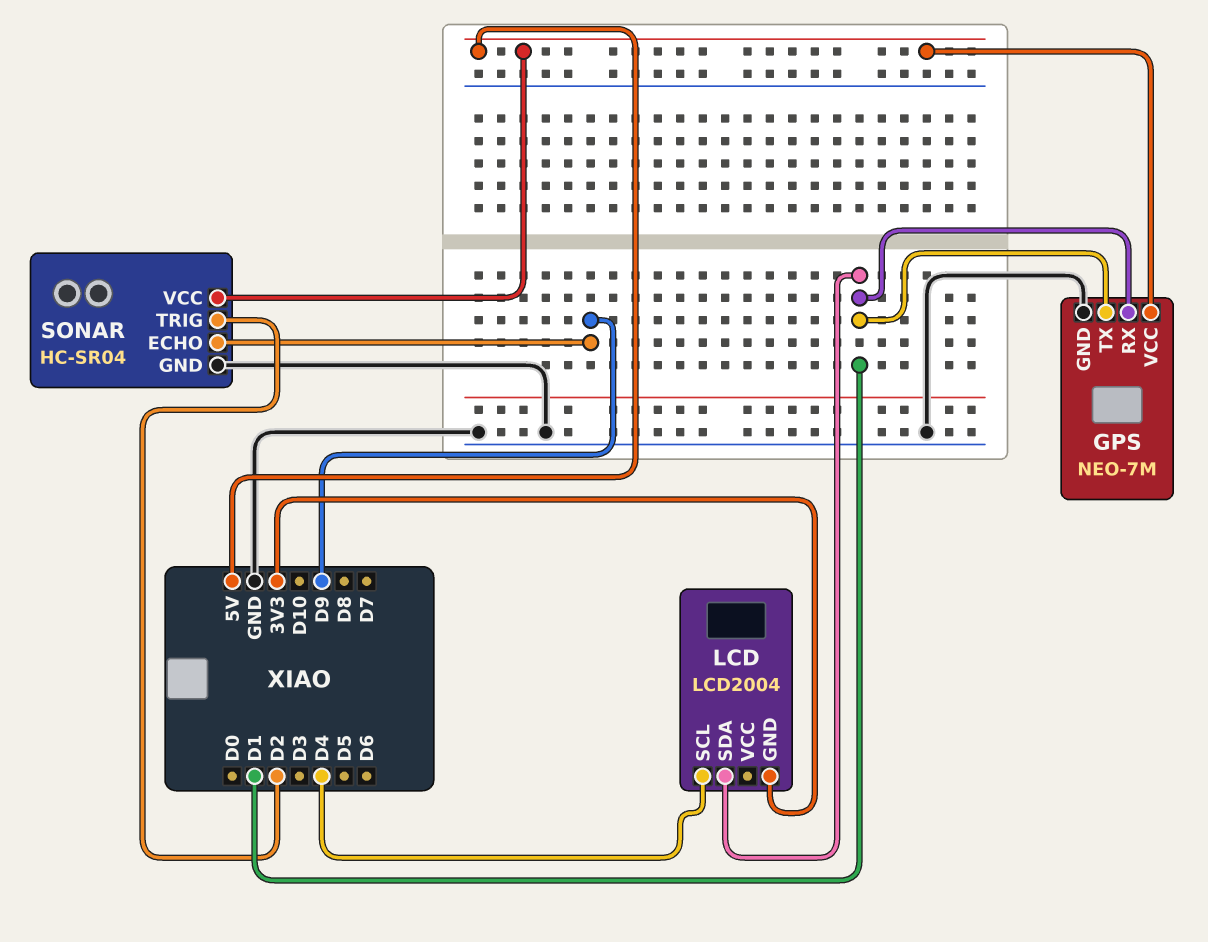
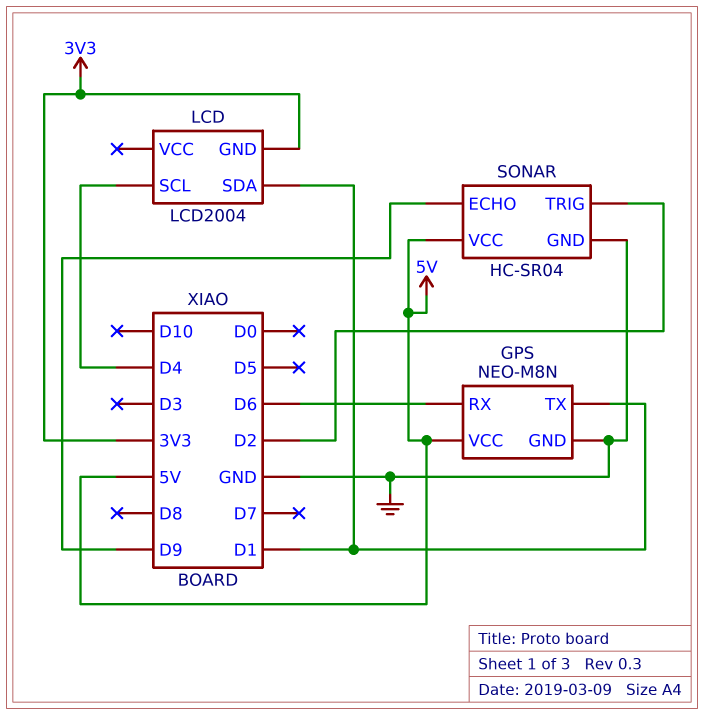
GPS: NEO-7M -> NEO-M8N
GPS pin RX: D1 -> D6

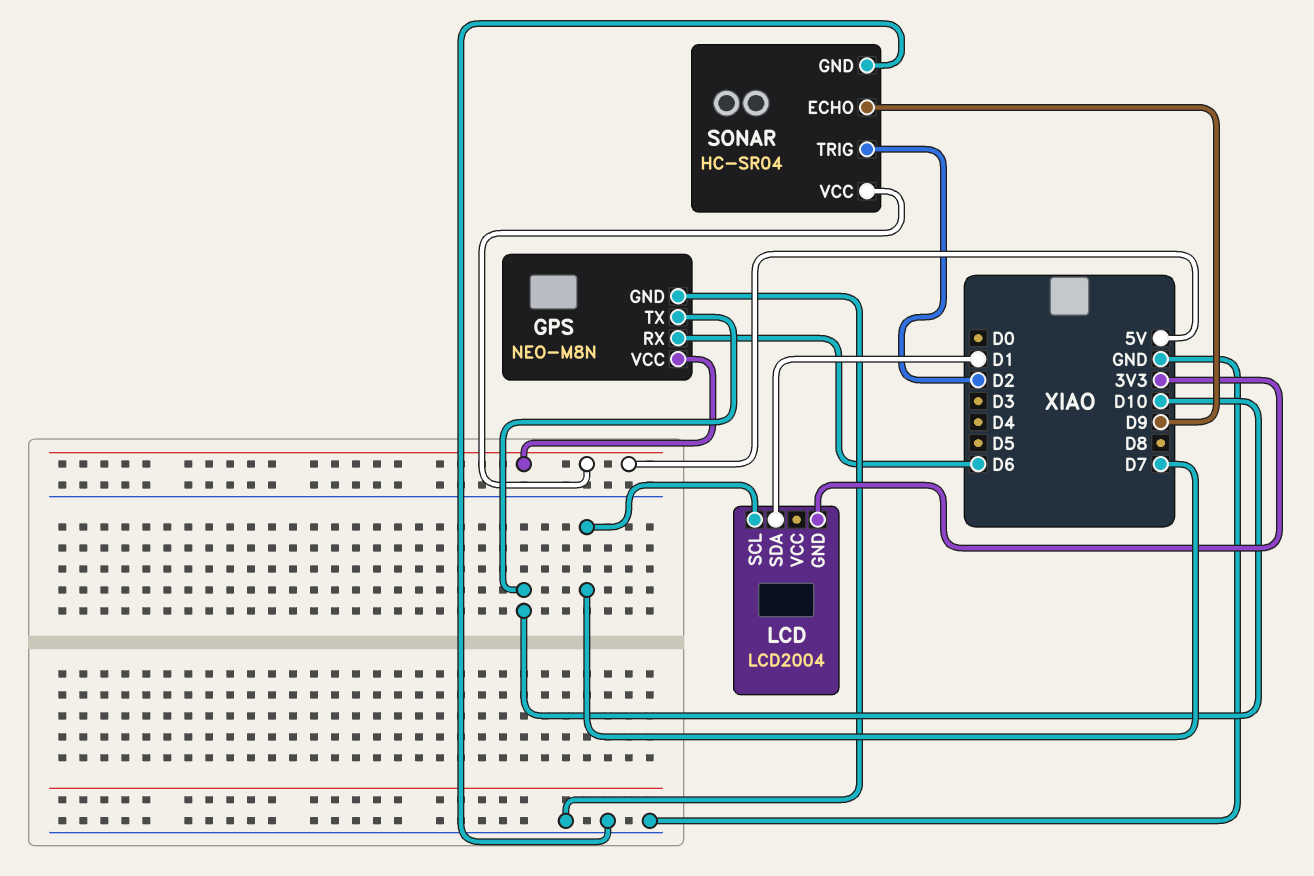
GPS pin TX: D1 -> D10
LCD pin SCL: D4 -> D7

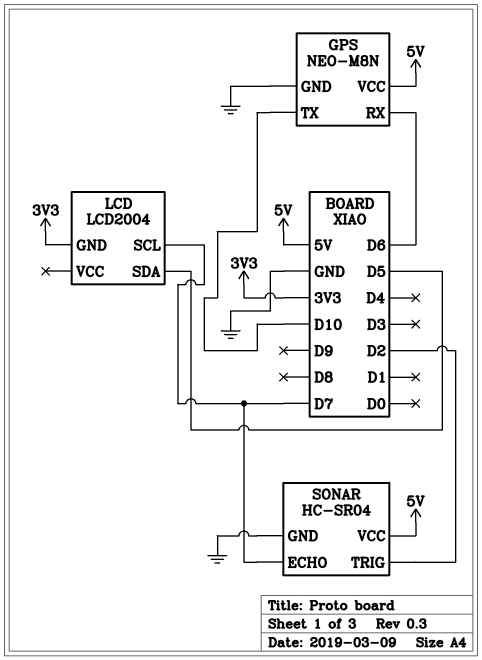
LCD pin SDA: D1 -> D5
SONAR pin ECHO: D9 -> D7

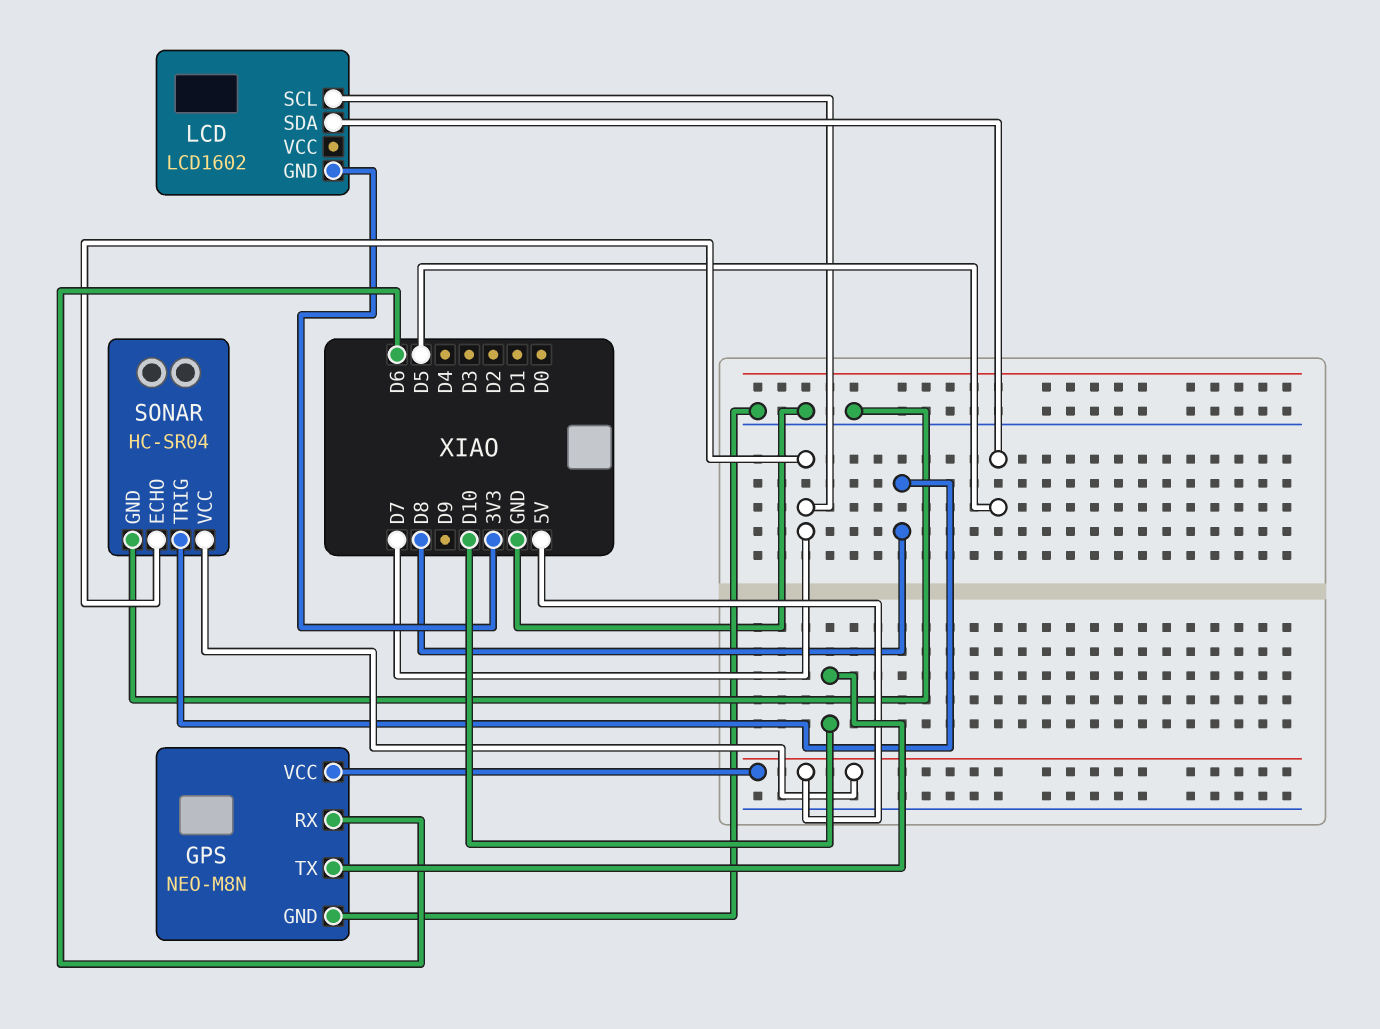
LCD: LCD2004 -> LCD1602
SONAR pin TRIG: D2 -> D8

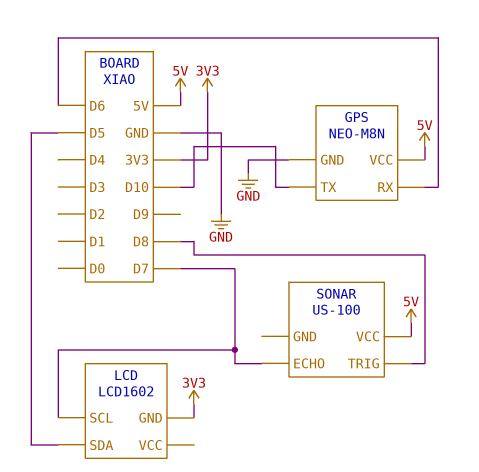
SONAR: HC-SR04 -> US-100
SONAR pin GND: GND -> none

